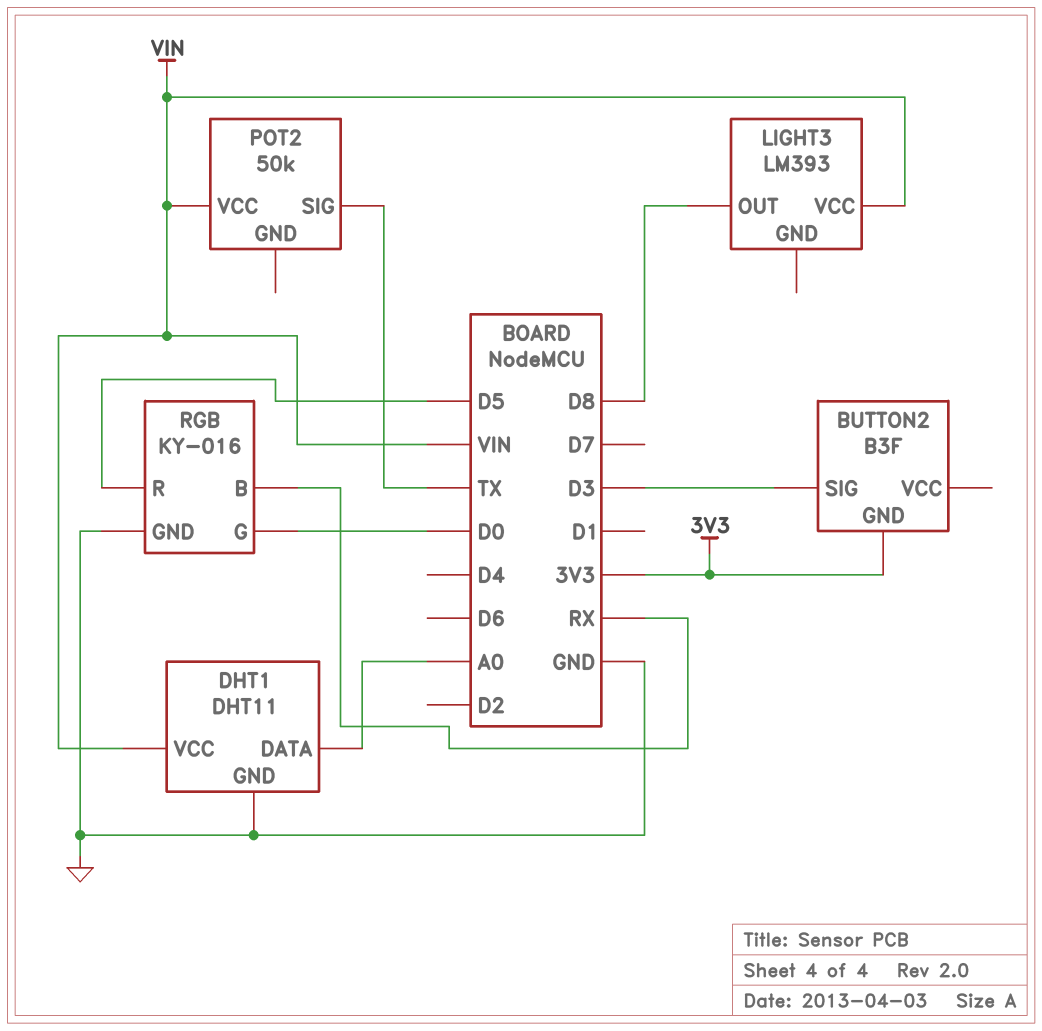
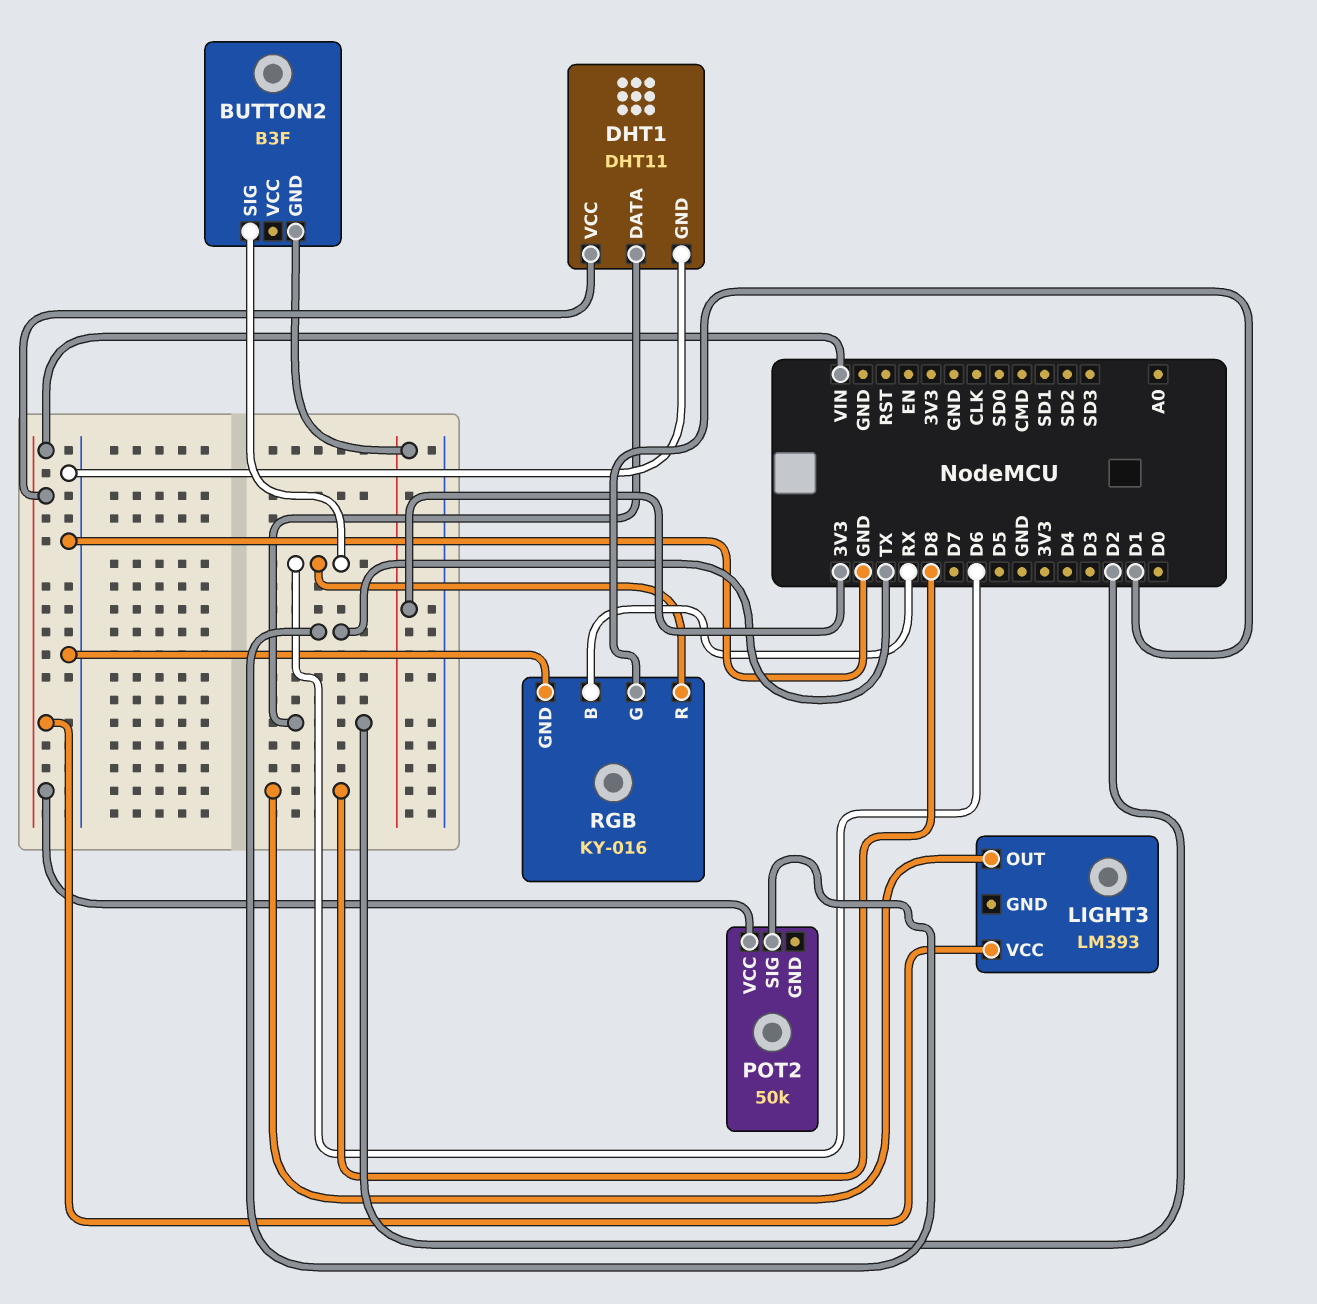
BUTTON2 pin SIG: D3 -> D6
DHT1 pin DATA: A0 -> D2
RGB pin G: D0 -> D1
RGB pin R: D5 -> D6

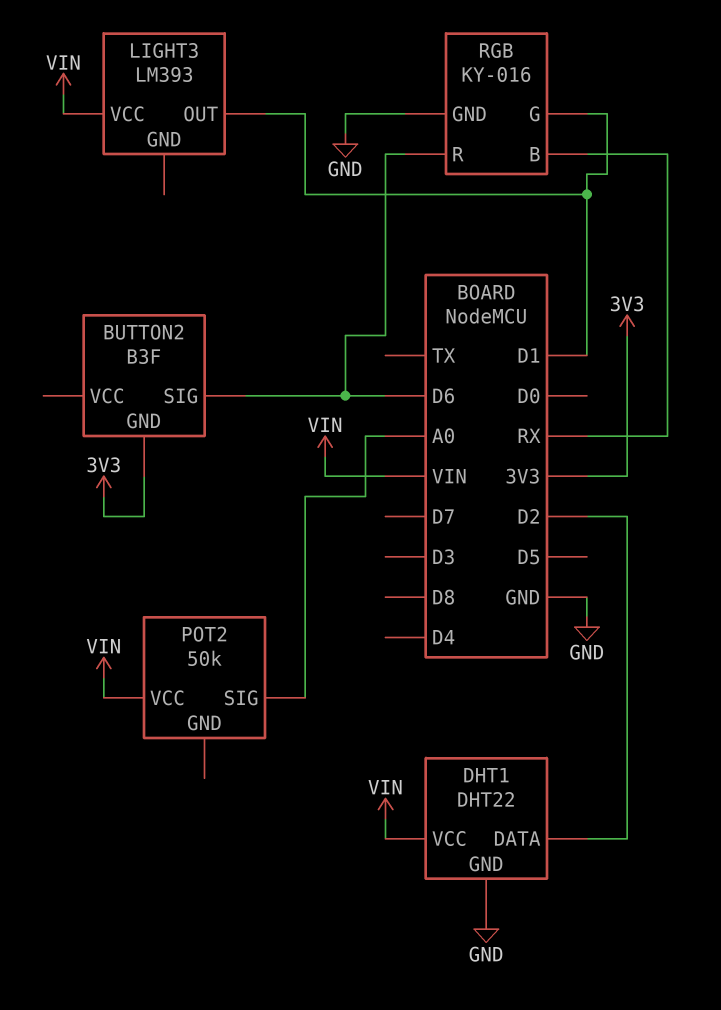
DHT1: DHT11 -> DHT22
LIGHT3 pin OUT: D8 -> D1
POT2 pin SIG: TX -> A0

